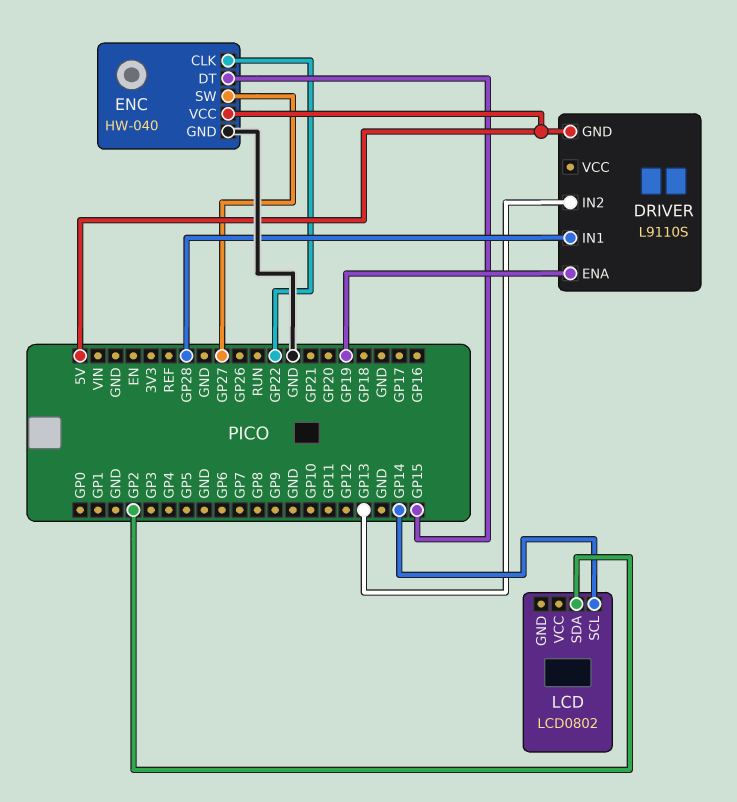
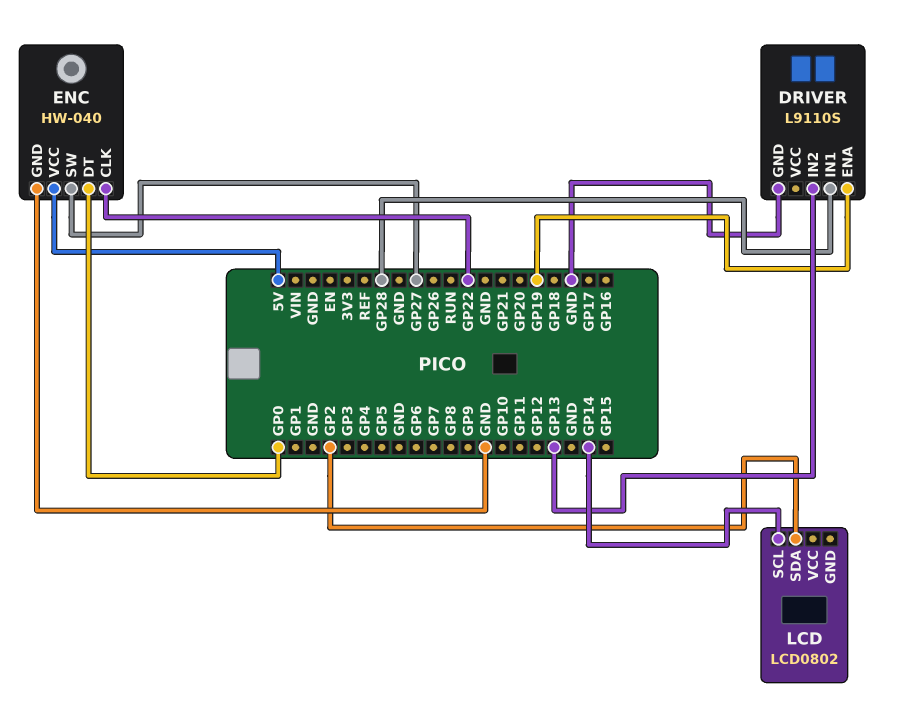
DRIVER pin GND: 5V -> GND
ENC pin DT: GP15 -> GP0

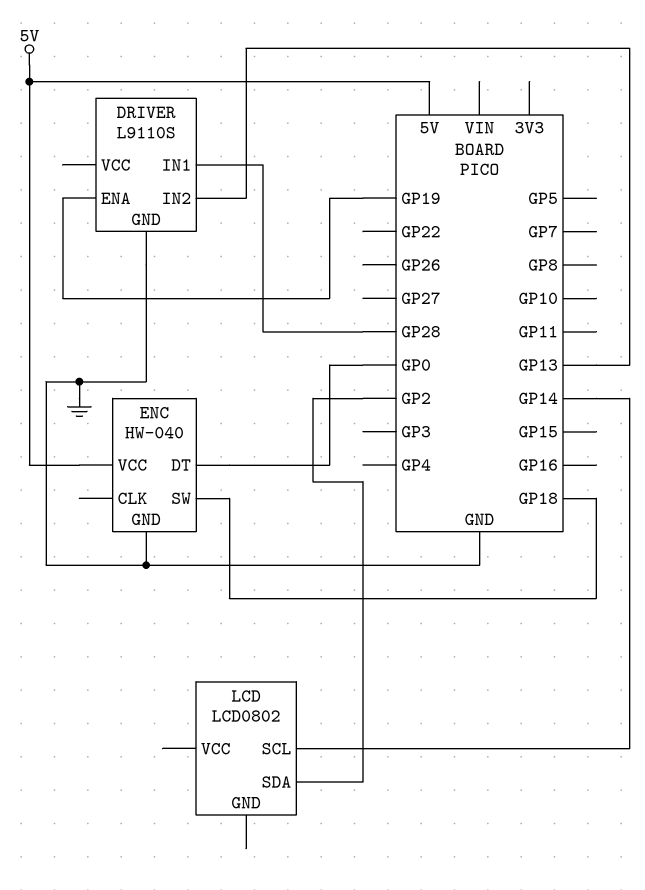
ENC pin CLK: GP22 -> none
ENC pin SW: GP27 -> GP18

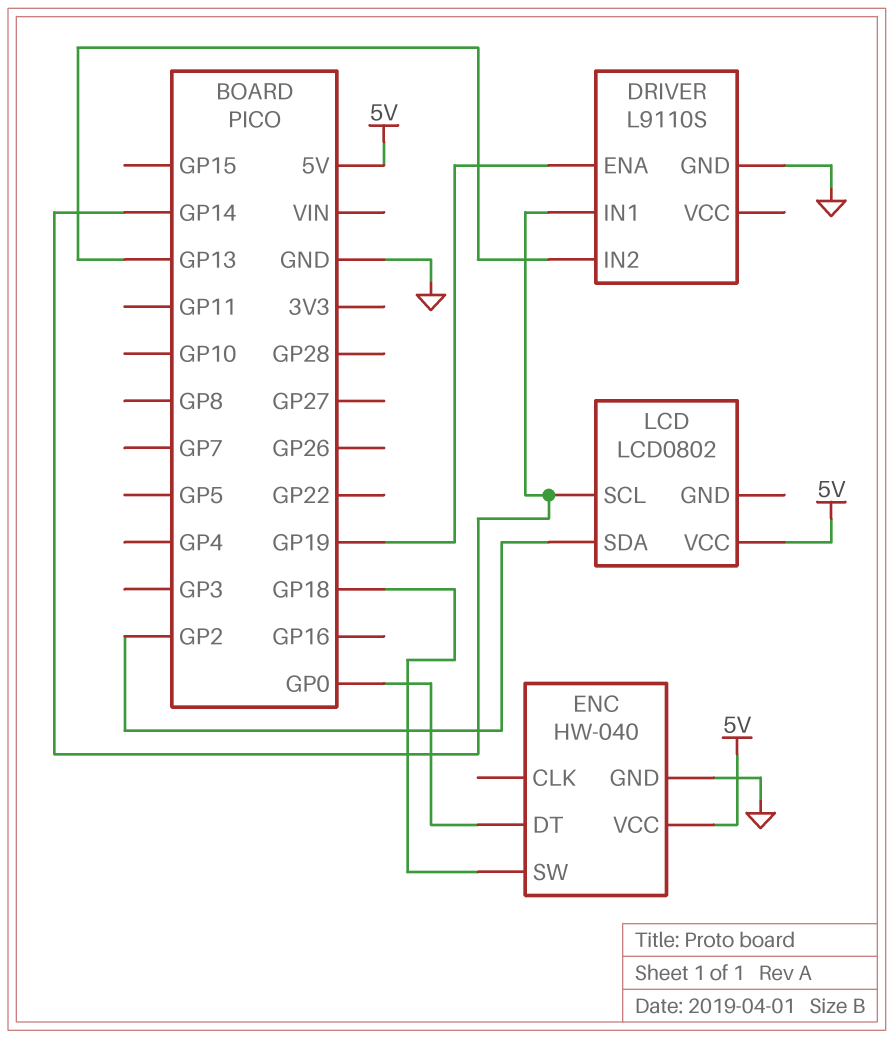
DRIVER pin IN1: GP28 -> GP14
LCD pin VCC: none -> 5V

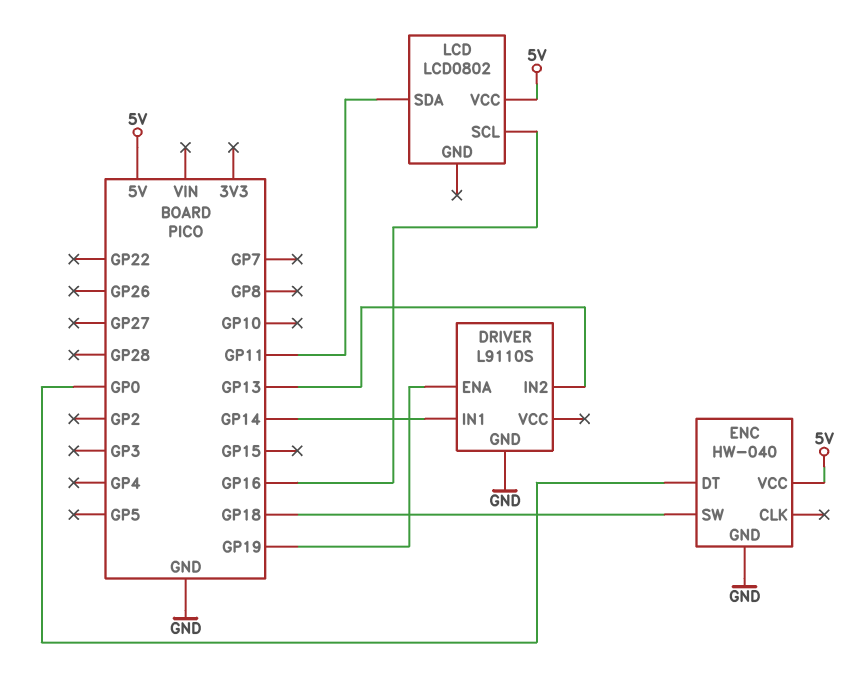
LCD pin SCL: GP14 -> GP16
LCD pin SDA: GP2 -> GP11

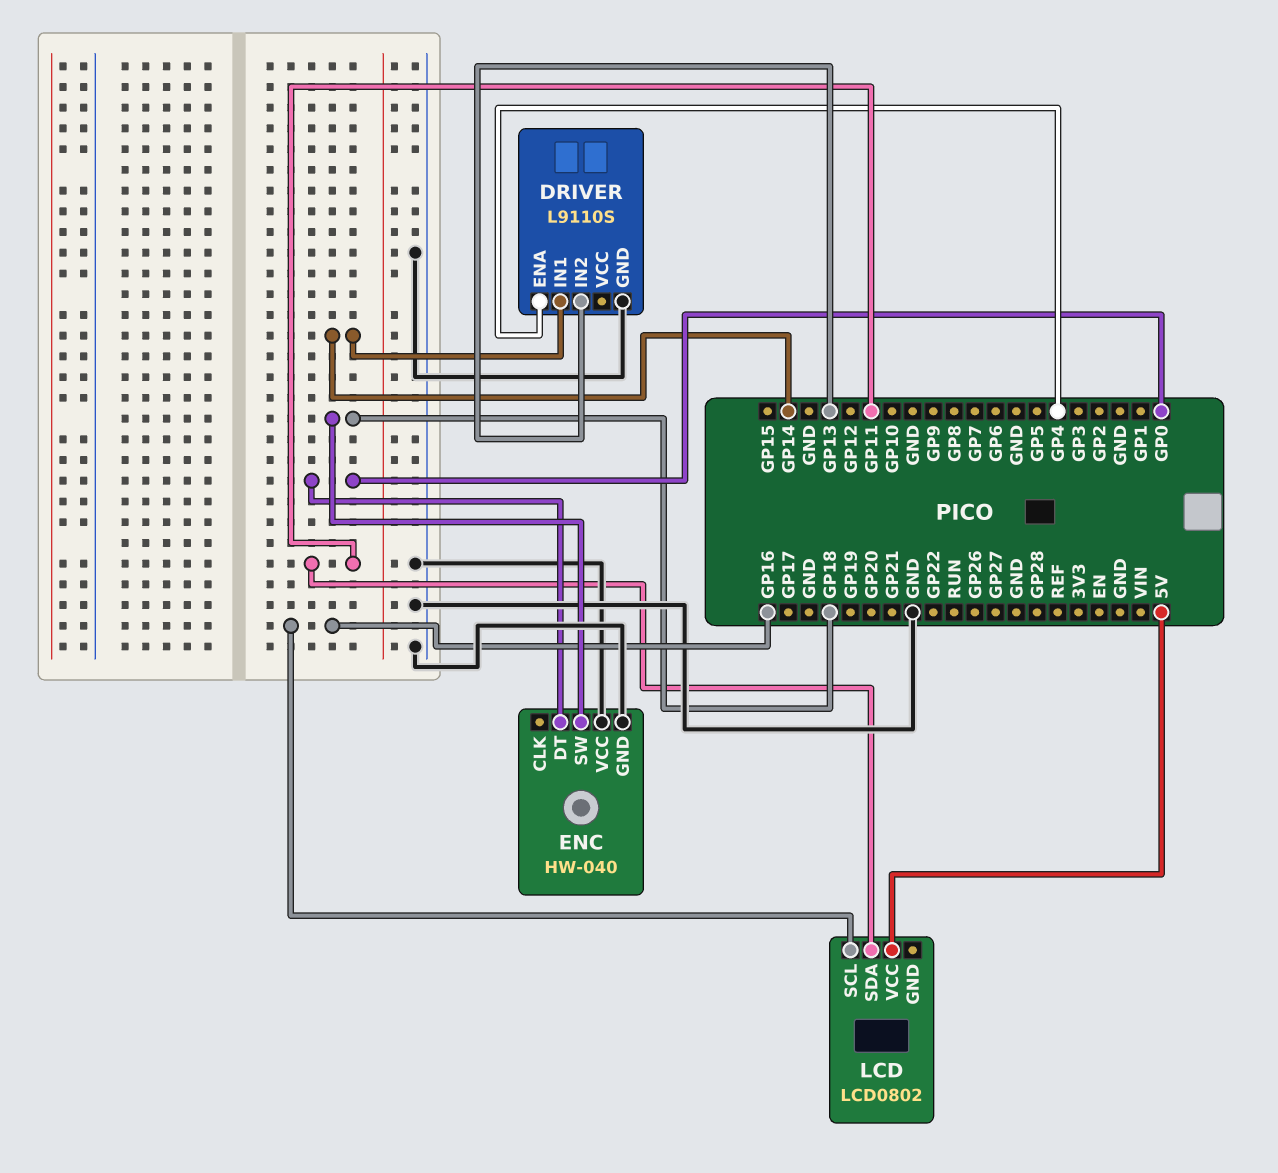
DRIVER pin ENA: GP19 -> GP4
ENC pin VCC: 5V -> GND

